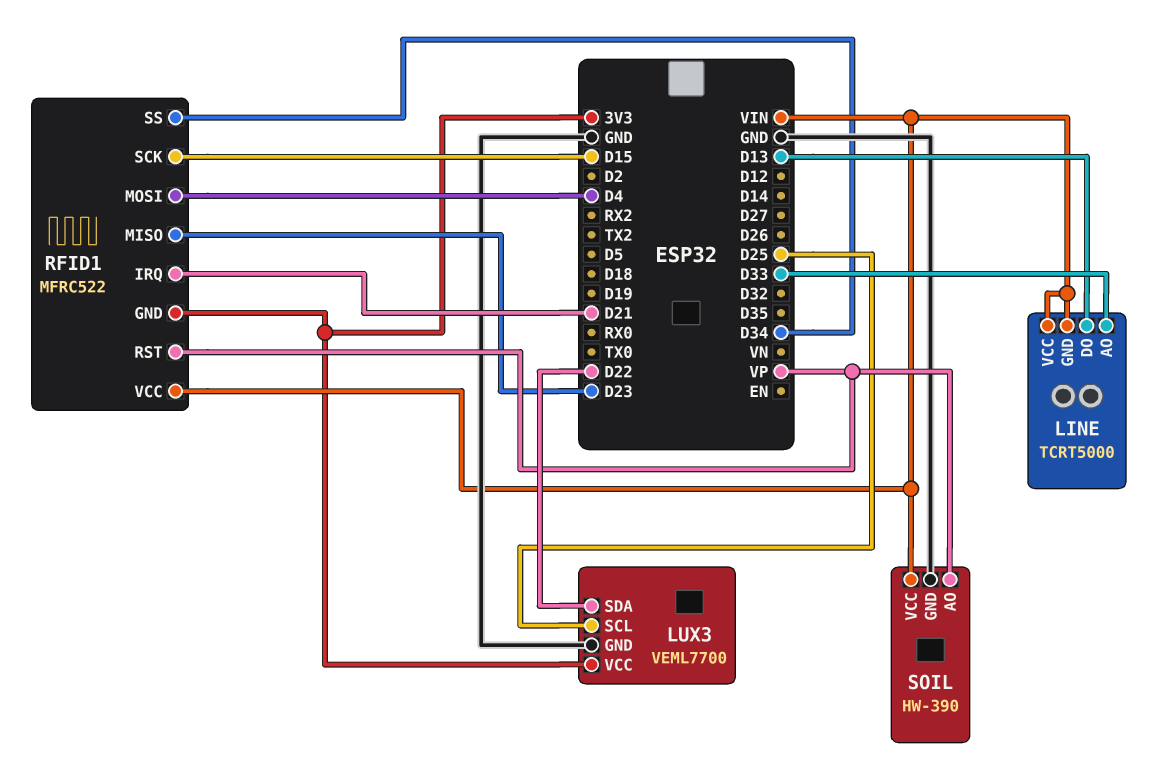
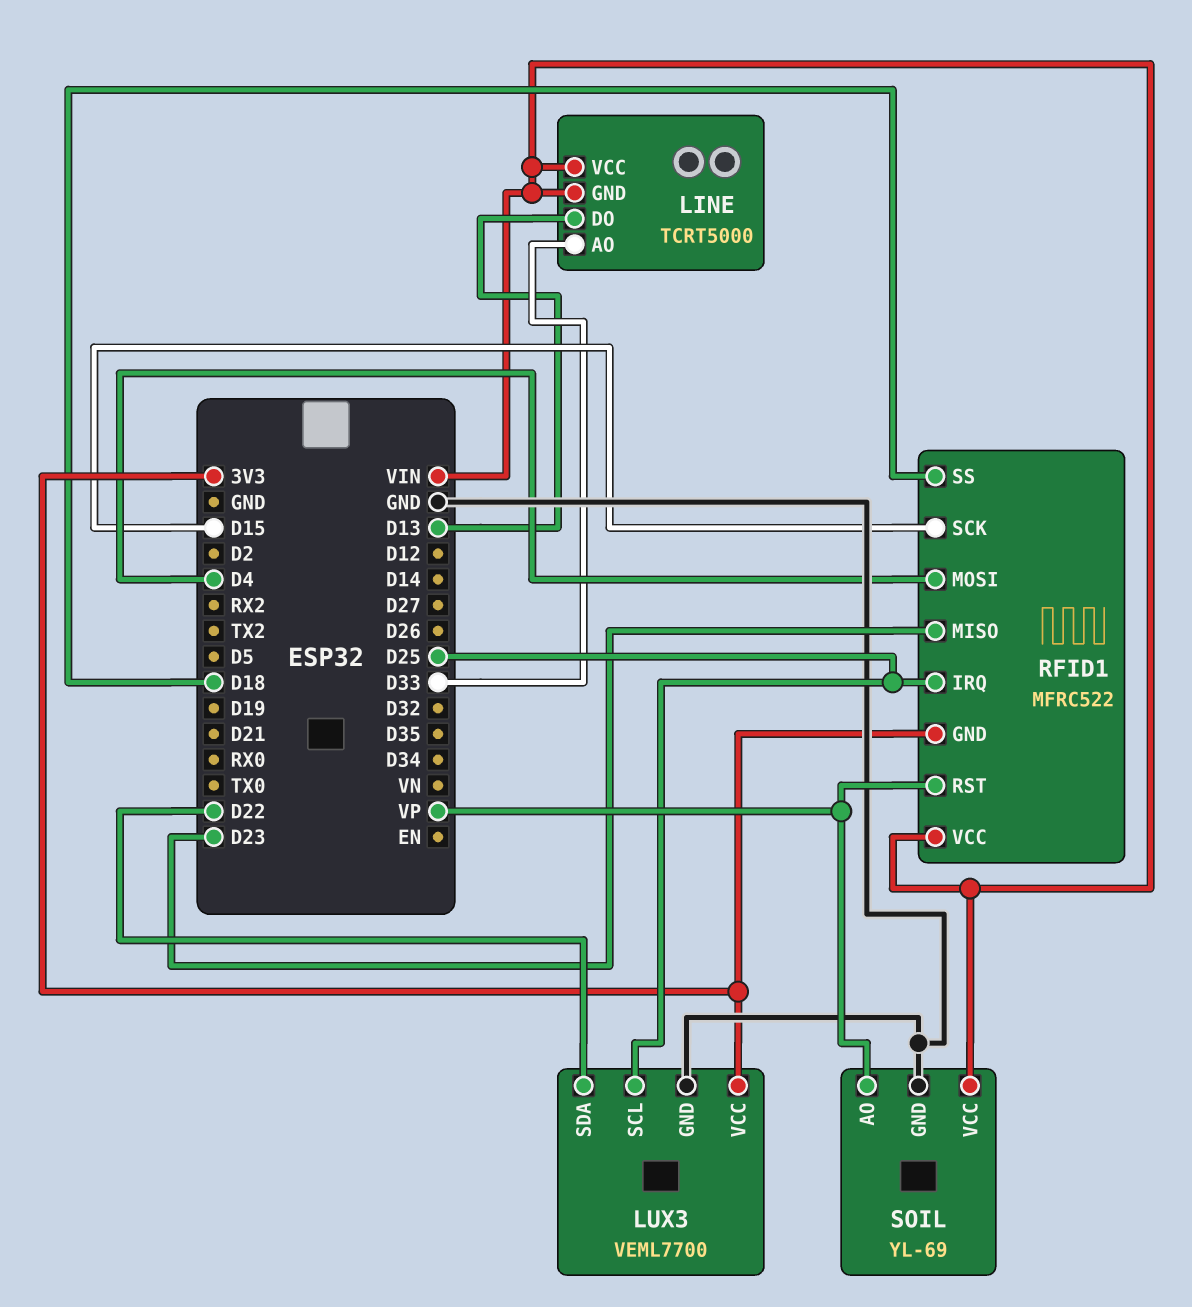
RFID1 pin IRQ: D21 -> D25
RFID1 pin SS: D34 -> D18
SOIL: HW-390 -> YL-69

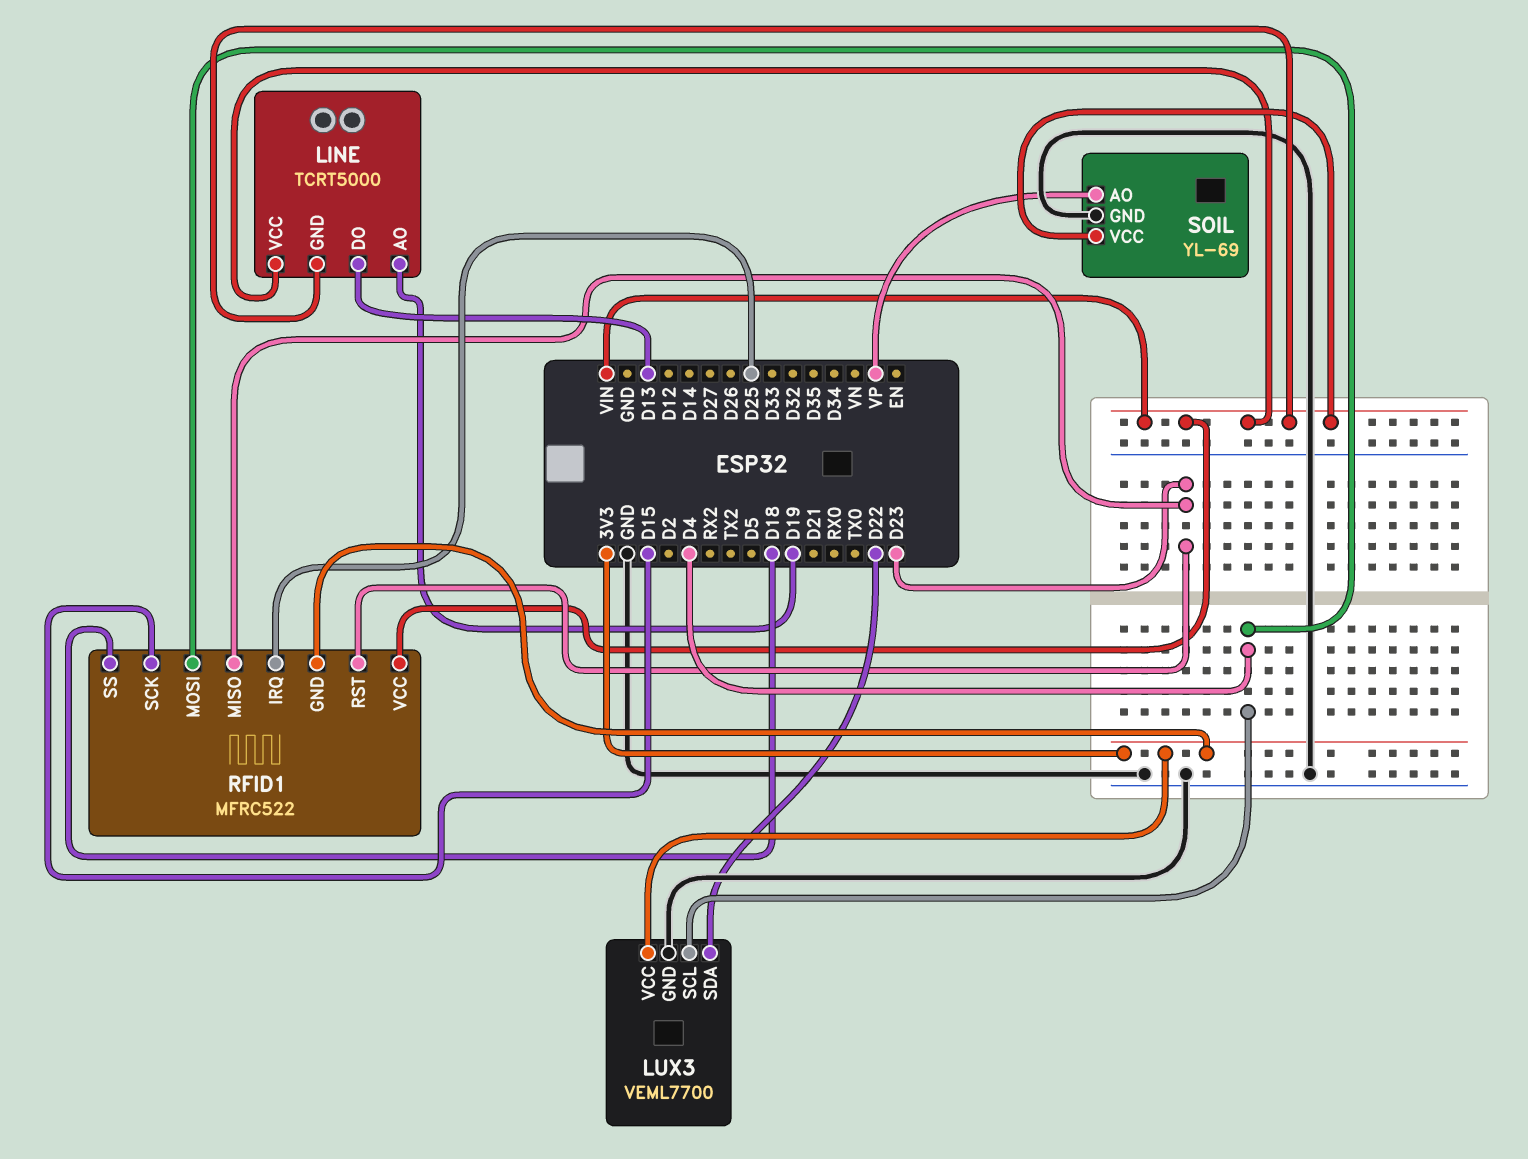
LINE pin AO: D33 -> D19
LUX3 pin SCL: D25 -> D4
RFID1 pin RST: VP -> D23

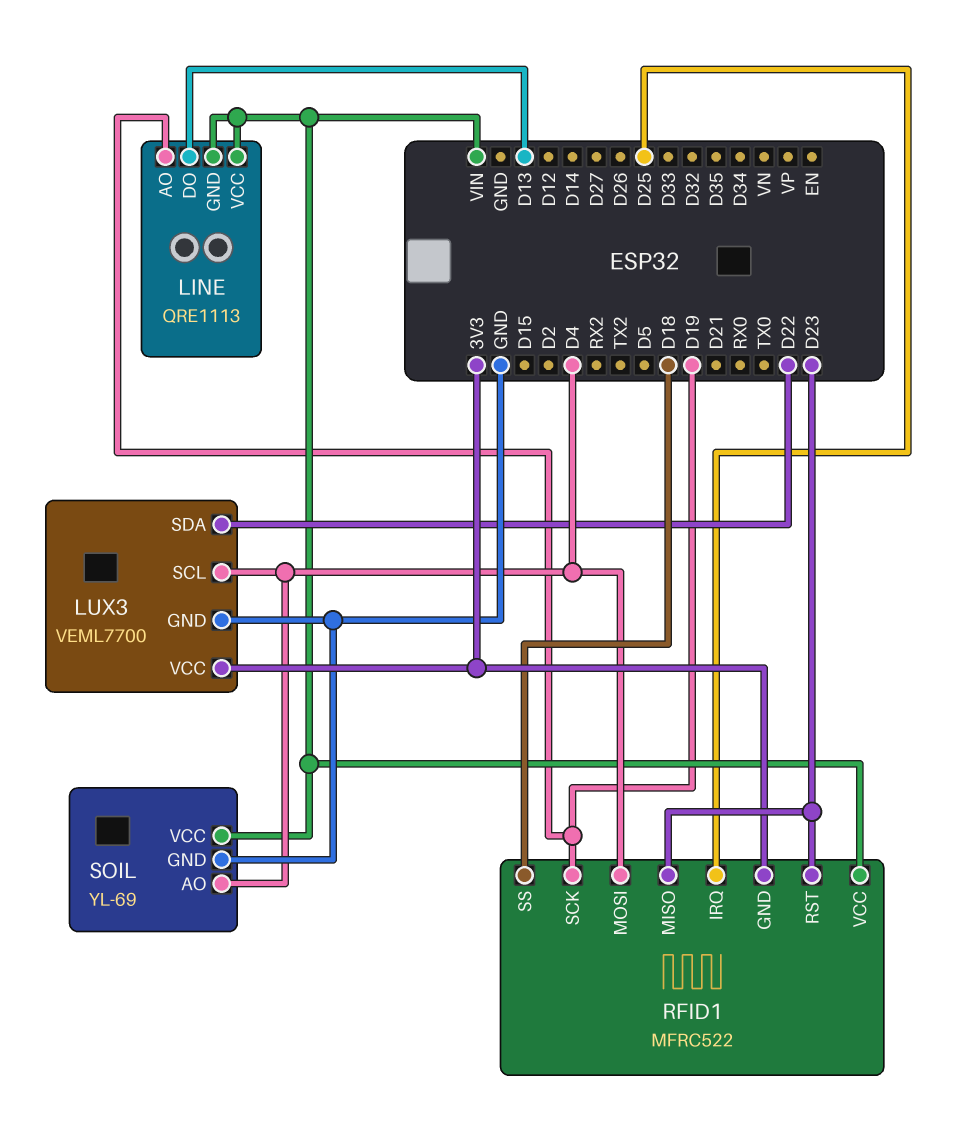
LINE: TCRT5000 -> QRE1113
RFID1 pin SCK: D15 -> D19
SOIL pin AO: VP -> D4

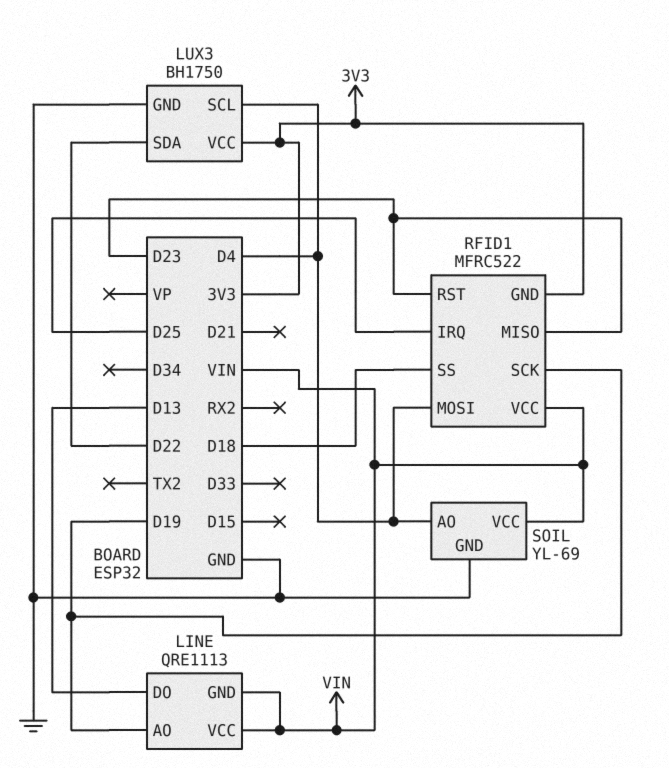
LUX3: VEML7700 -> BH1750

